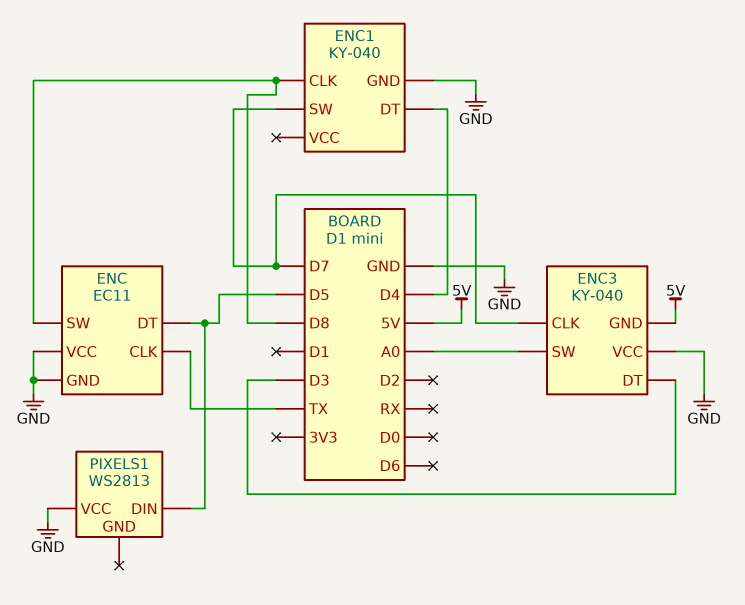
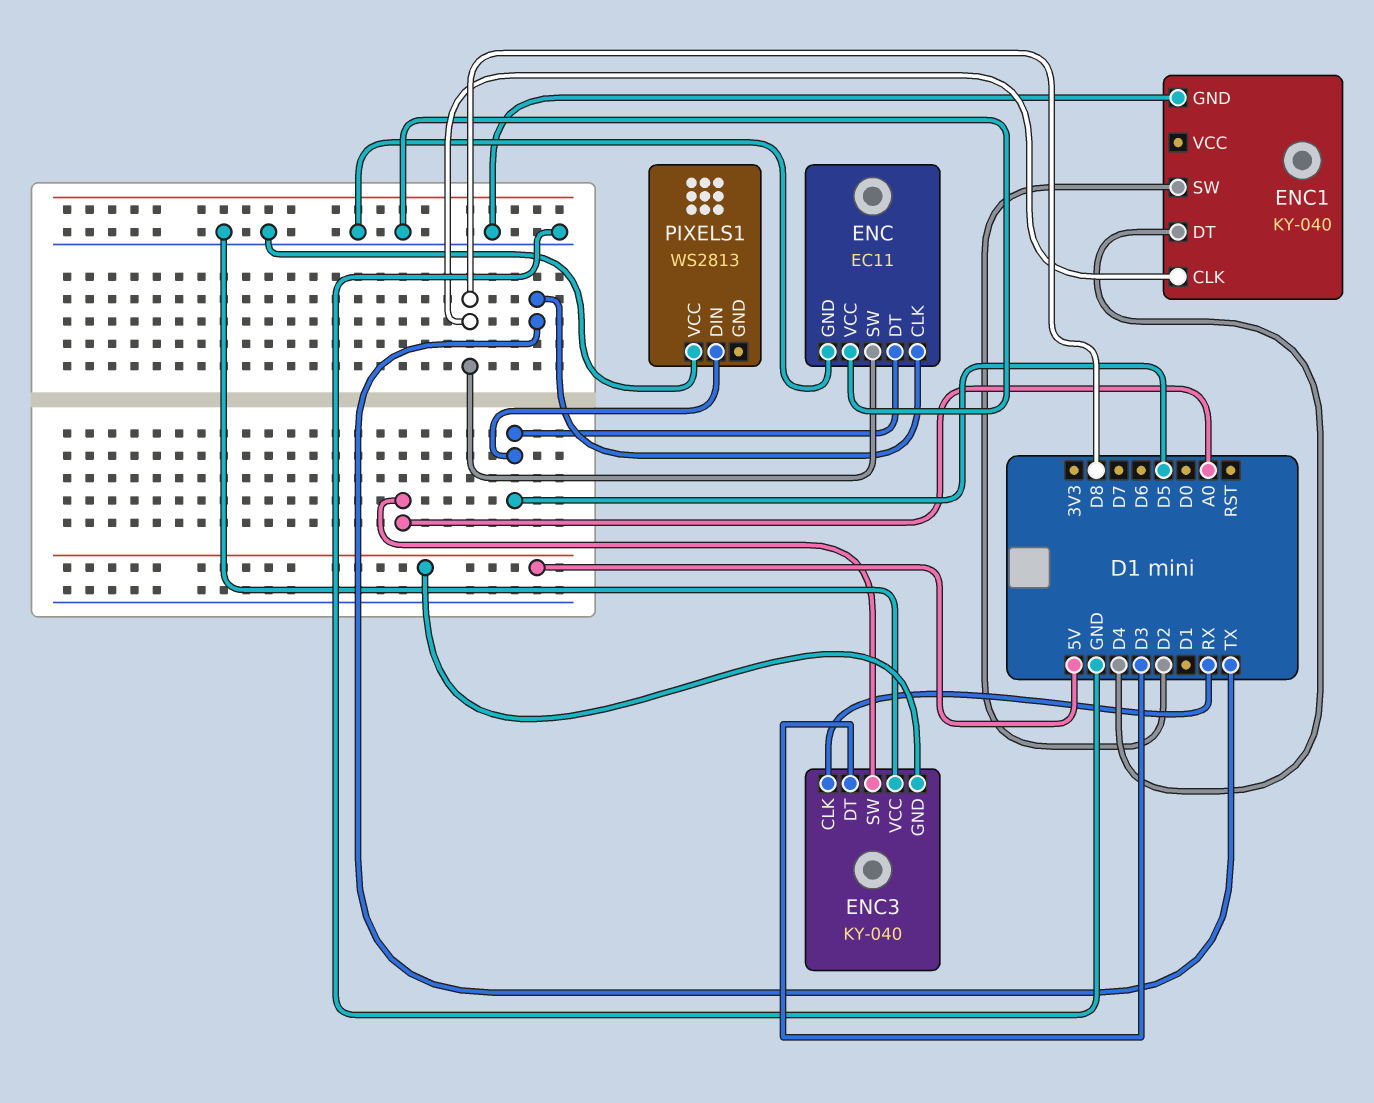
ENC1 pin SW: D7 -> D2
ENC3 pin CLK: D7 -> RX

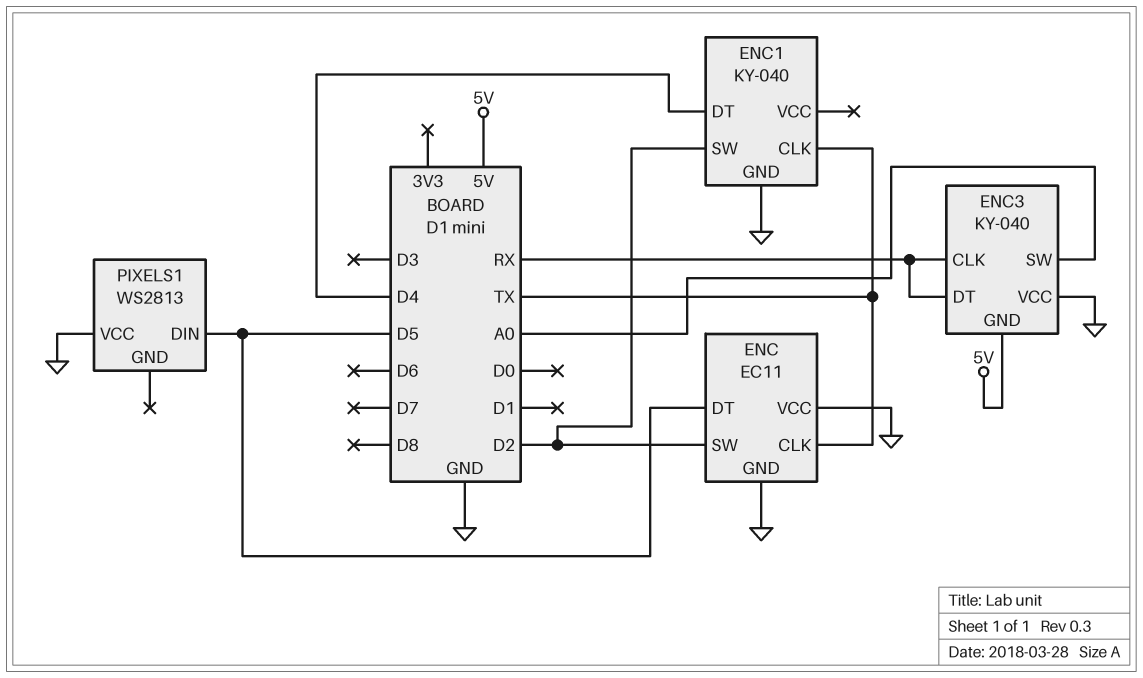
ENC pin SW: D8 -> D2
ENC1 pin CLK: D8 -> TX
ENC3 pin DT: D3 -> RX

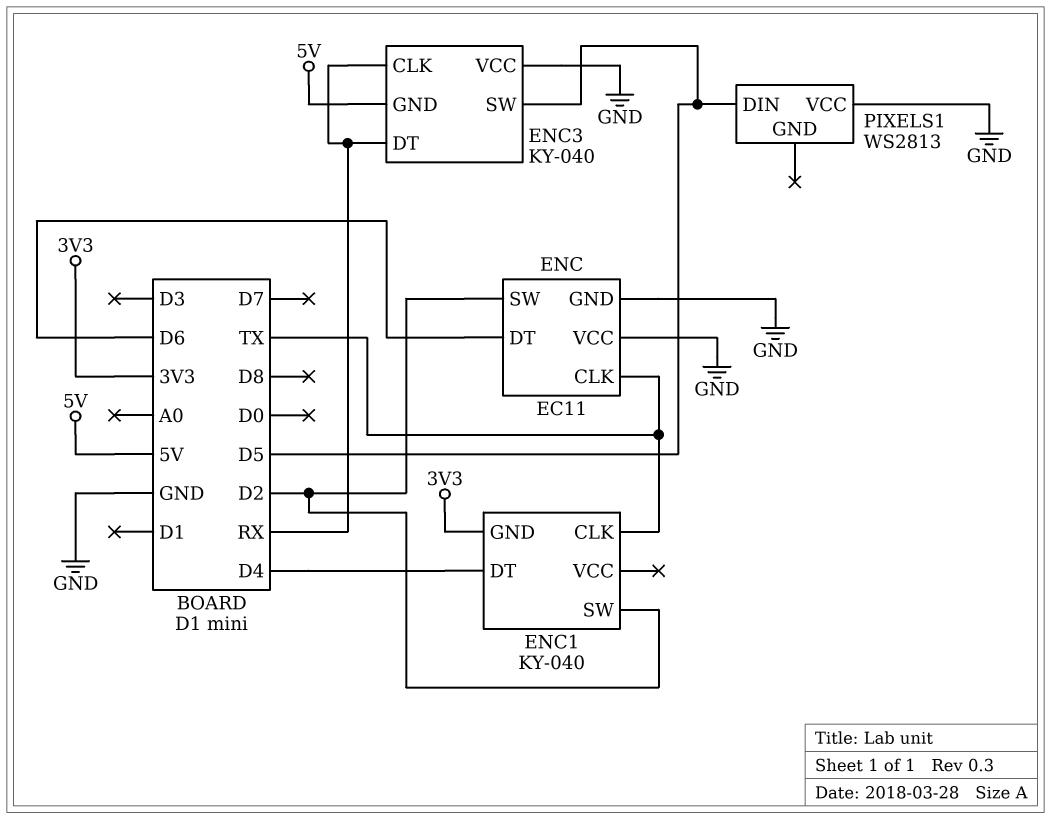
ENC pin DT: D5 -> D6
ENC1 pin GND: GND -> 3V3
ENC3 pin SW: A0 -> D5

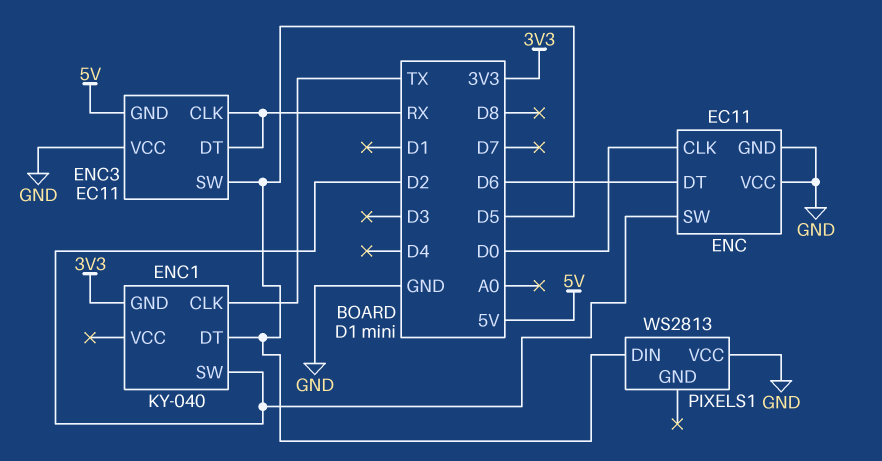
ENC pin CLK: TX -> D0
ENC1 pin DT: D4 -> D5
ENC3: KY-040 -> EC11

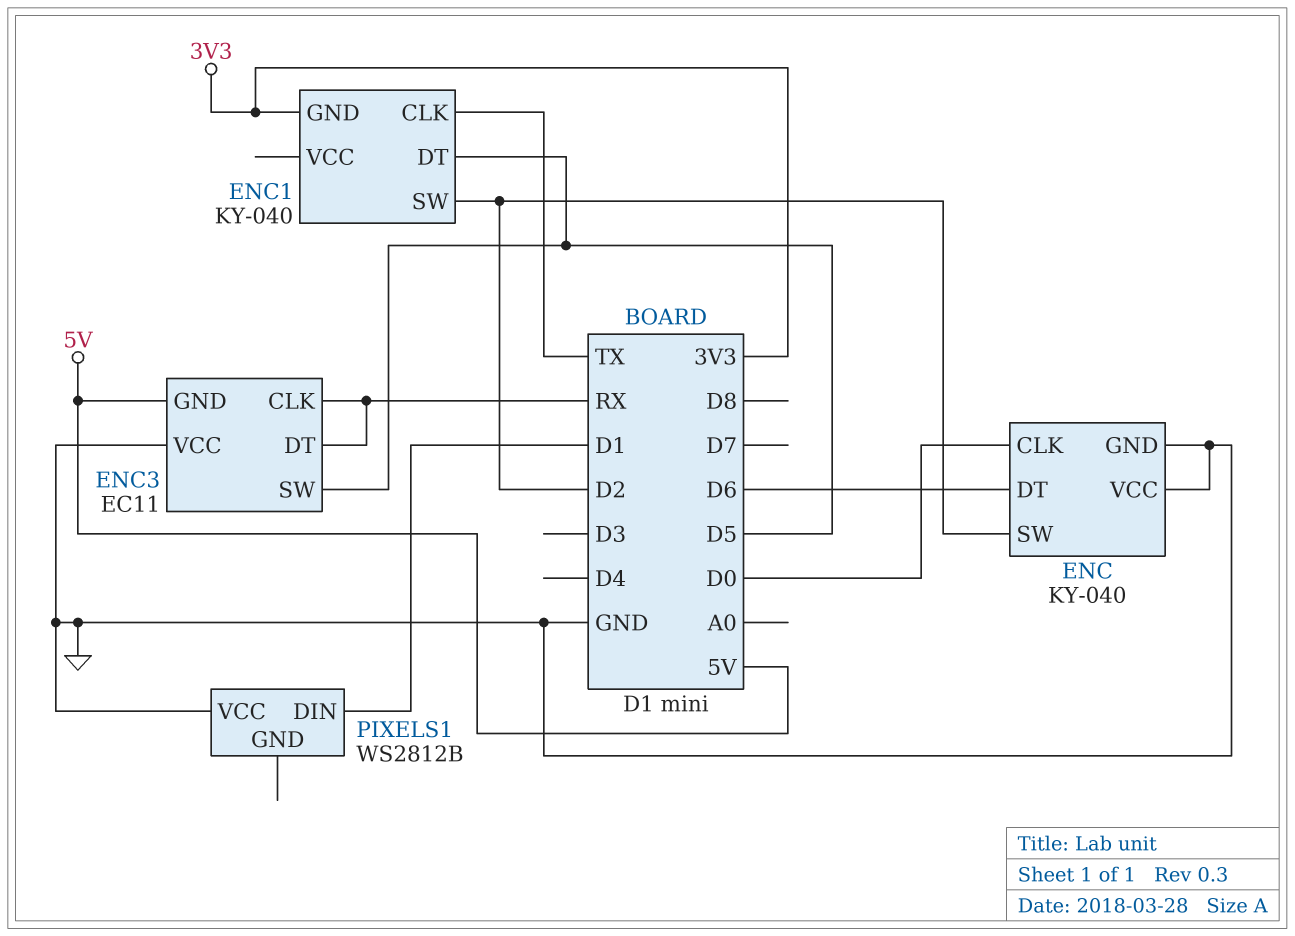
ENC: EC11 -> KY-040
PIXELS1: WS2813 -> WS2812B
PIXELS1 pin DIN: D5 -> D1

